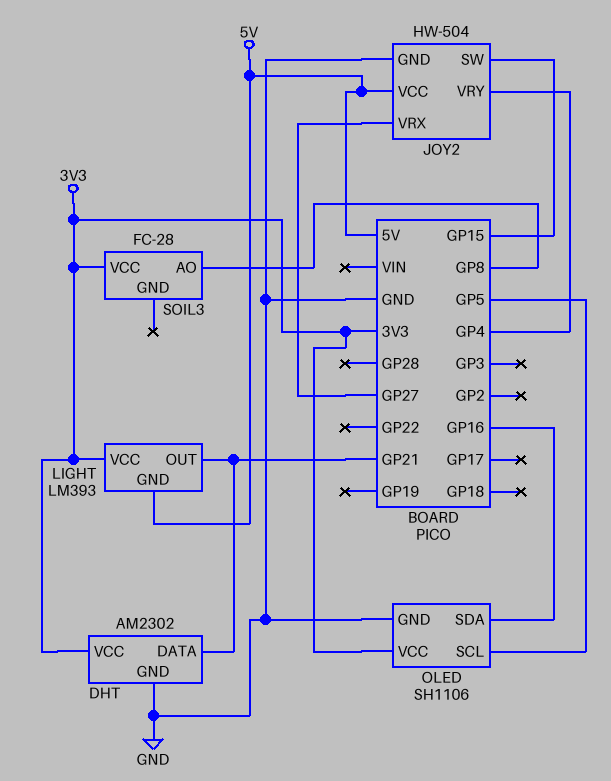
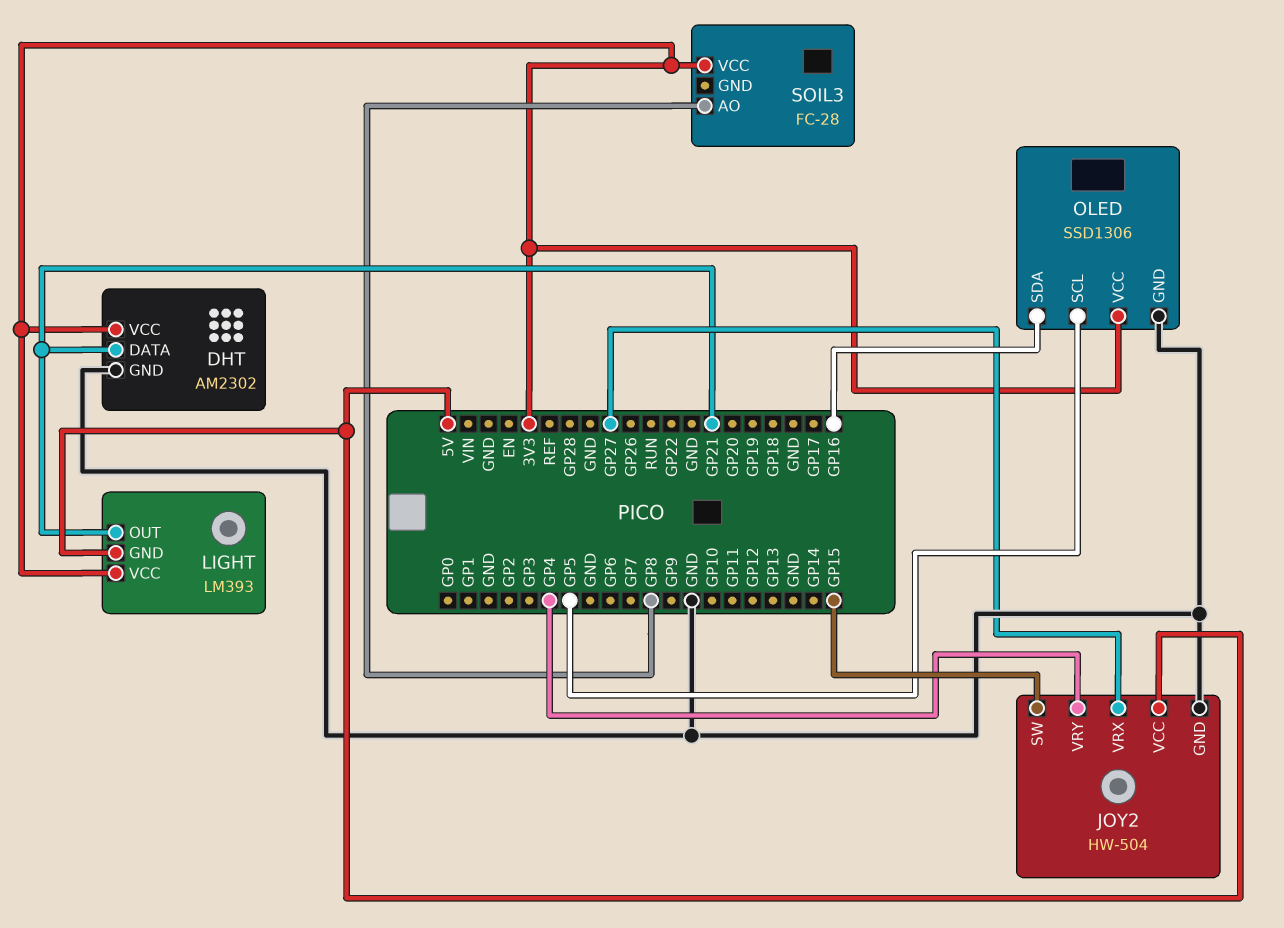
OLED: SH1106 -> SSD1306

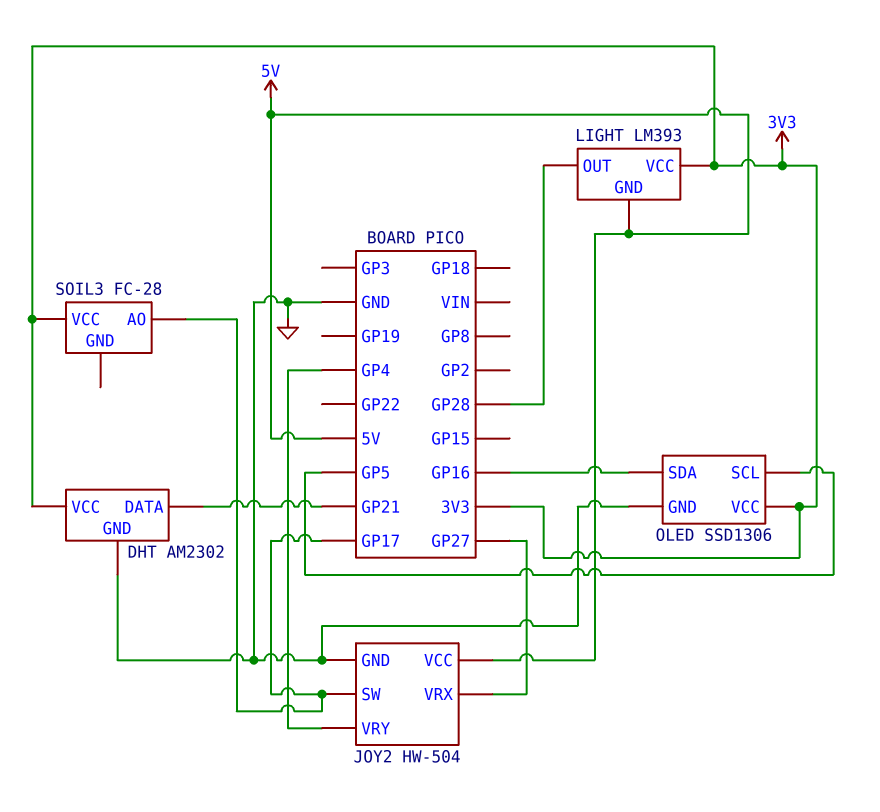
JOY2 pin SW: GP15 -> GP17
LIGHT pin OUT: GP21 -> GP28
SOIL3 pin AO: GP8 -> GP17

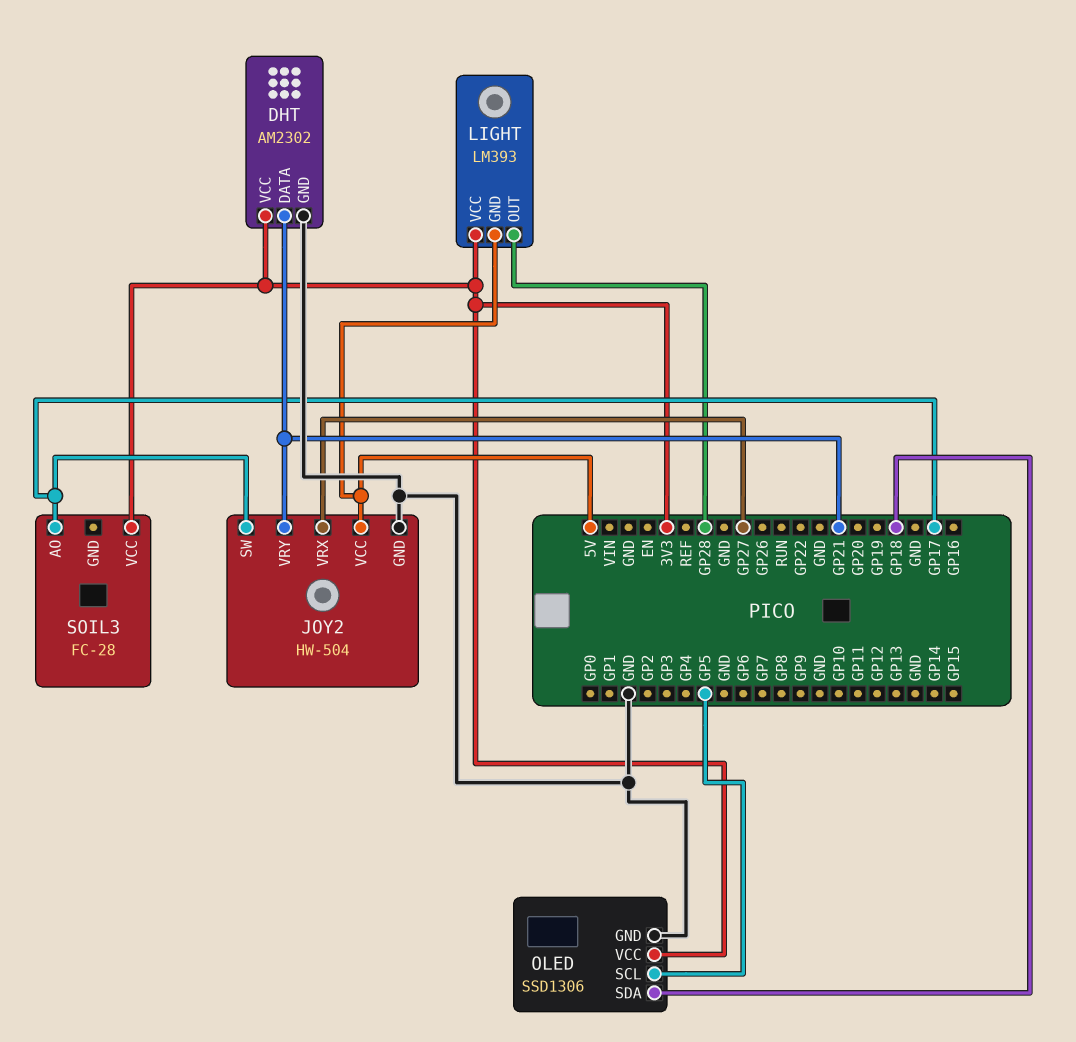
JOY2 pin VRY: GP4 -> GP21
OLED pin SDA: GP16 -> GP18

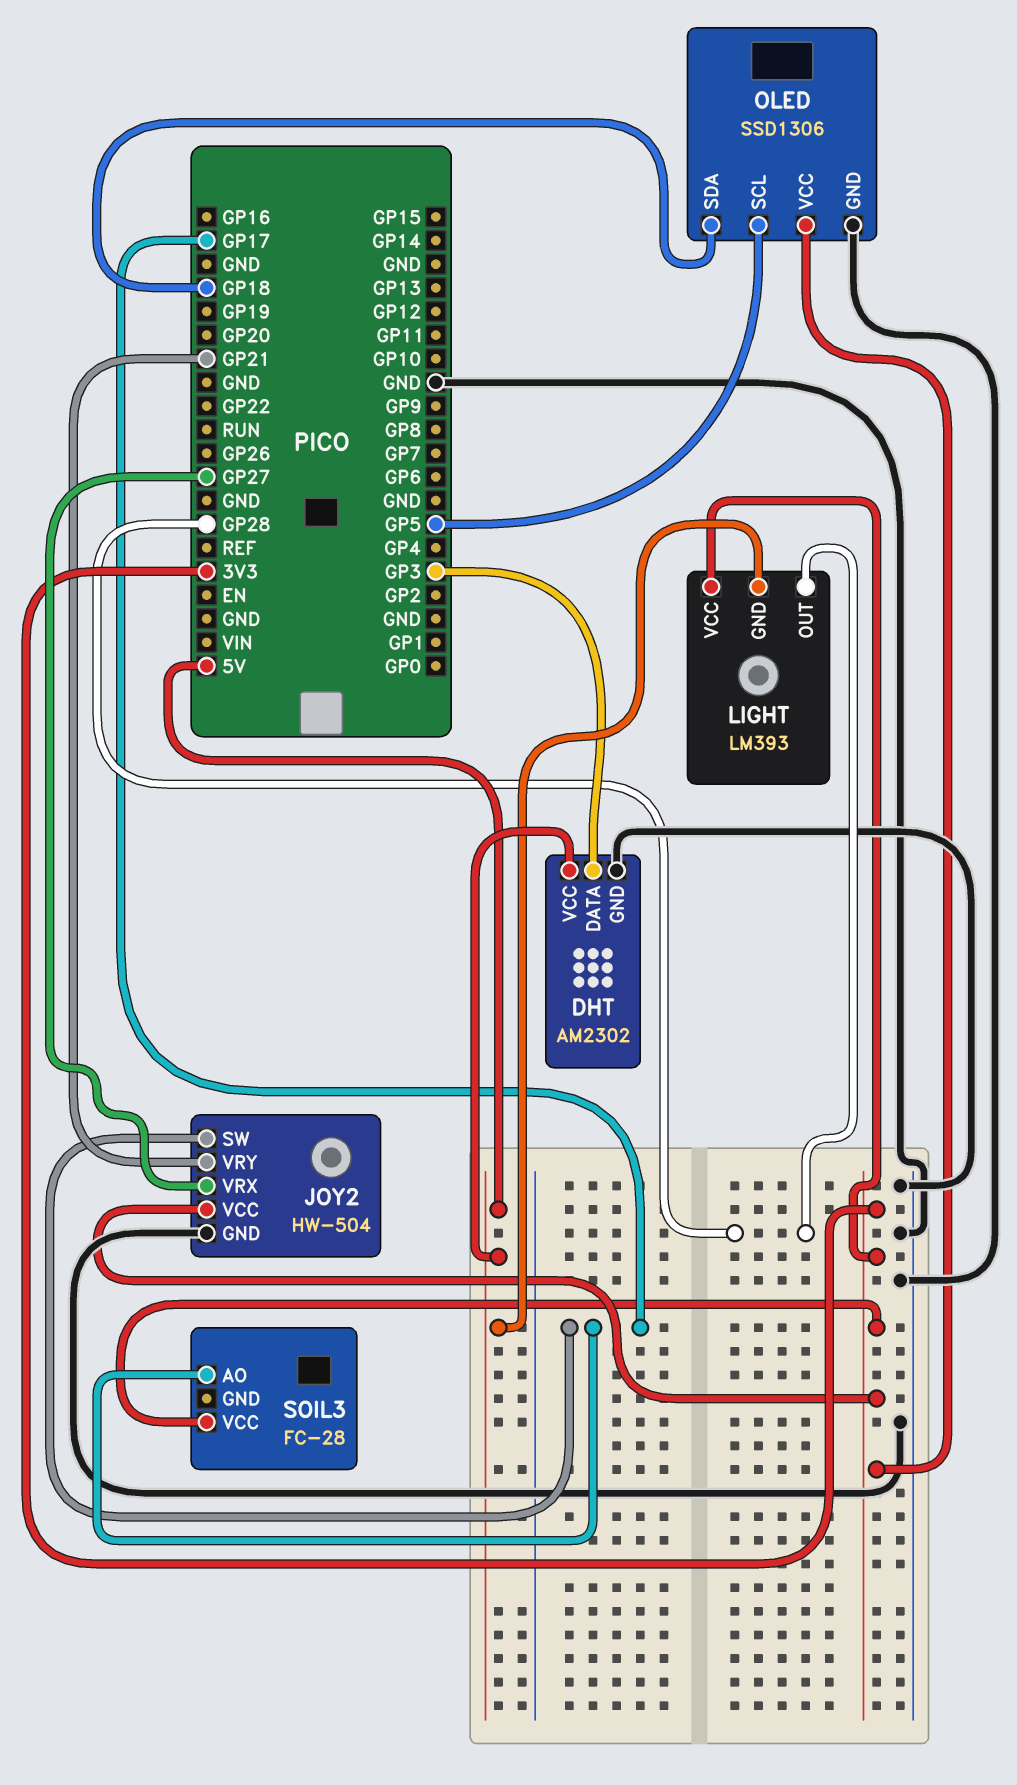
DHT pin DATA: GP21 -> GP3
DHT pin VCC: 3V3 -> 5V
JOY2 pin VCC: 5V -> 3V3

